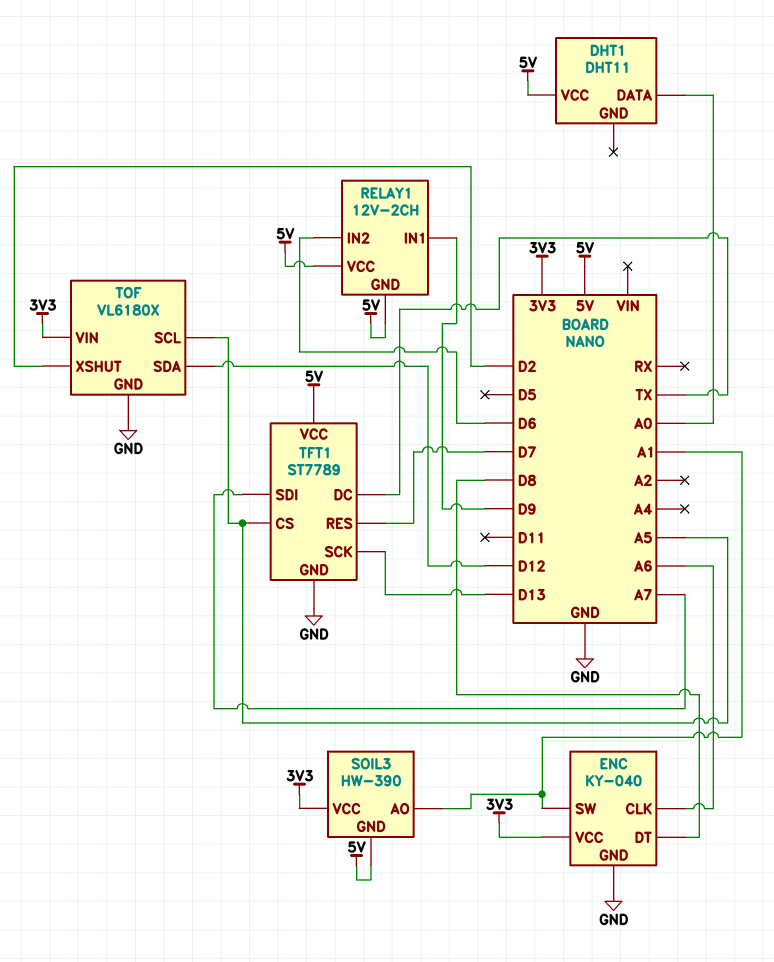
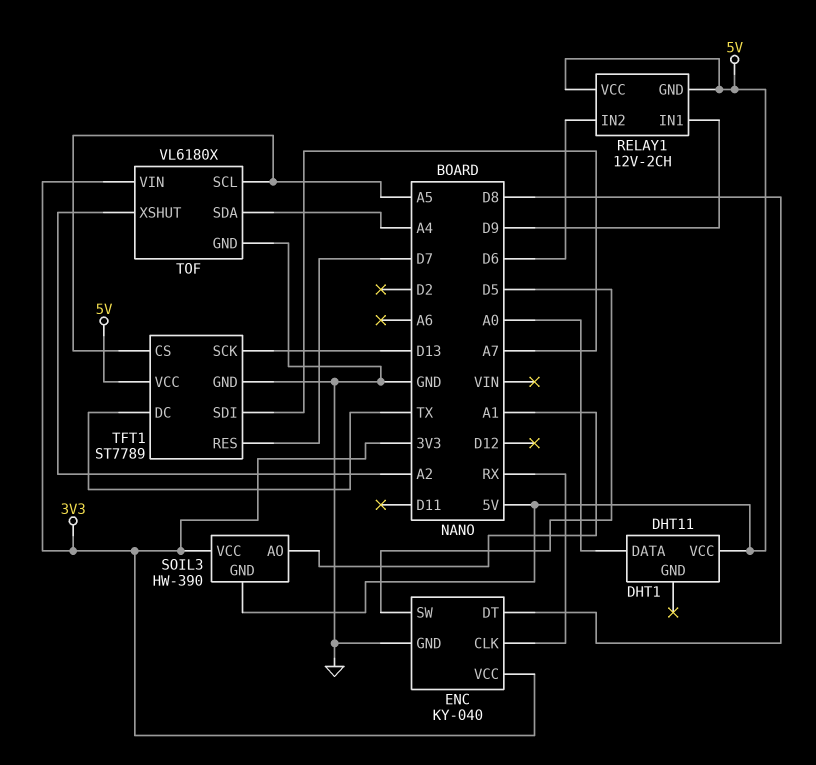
ENC pin CLK: A6 -> RX
ENC pin SW: A1 -> D5
TOF pin SDA: D12 -> A4
TOF pin XSHUT: D2 -> A2

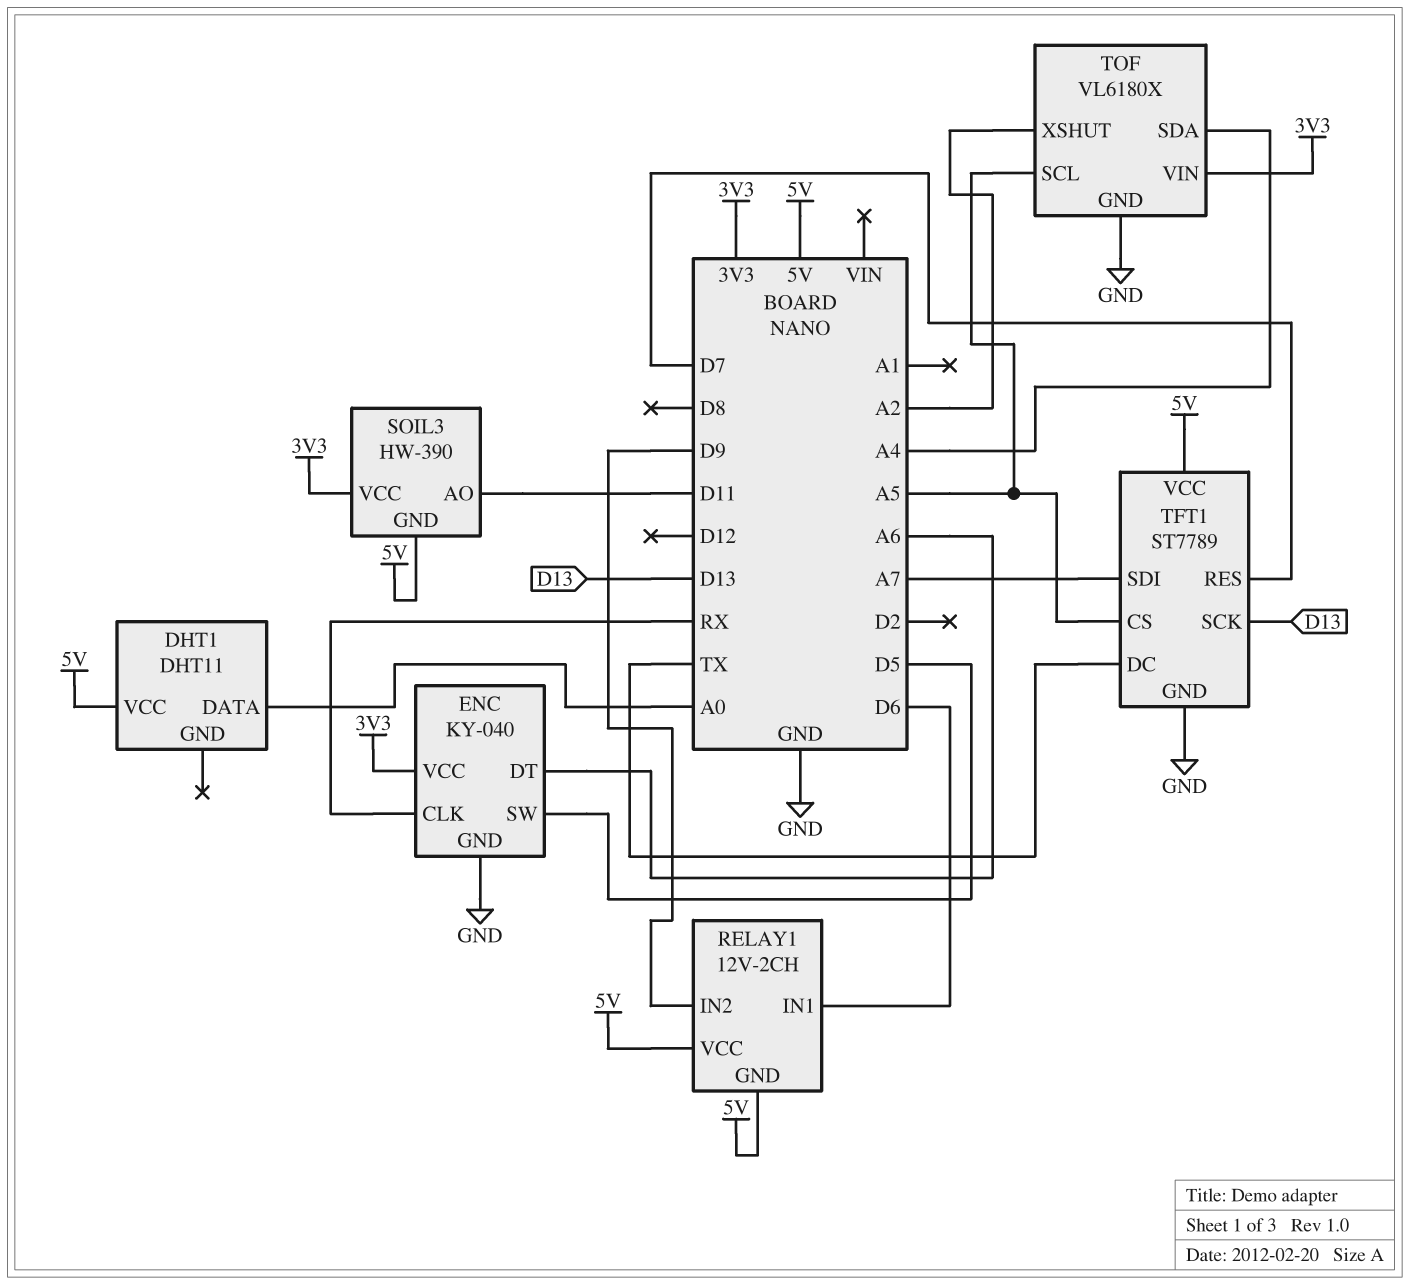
ENC pin DT: D8 -> A6
RELAY1 pin IN1: D9 -> D6
RELAY1 pin IN2: D6 -> D9
SOIL3 pin AO: A1 -> D11

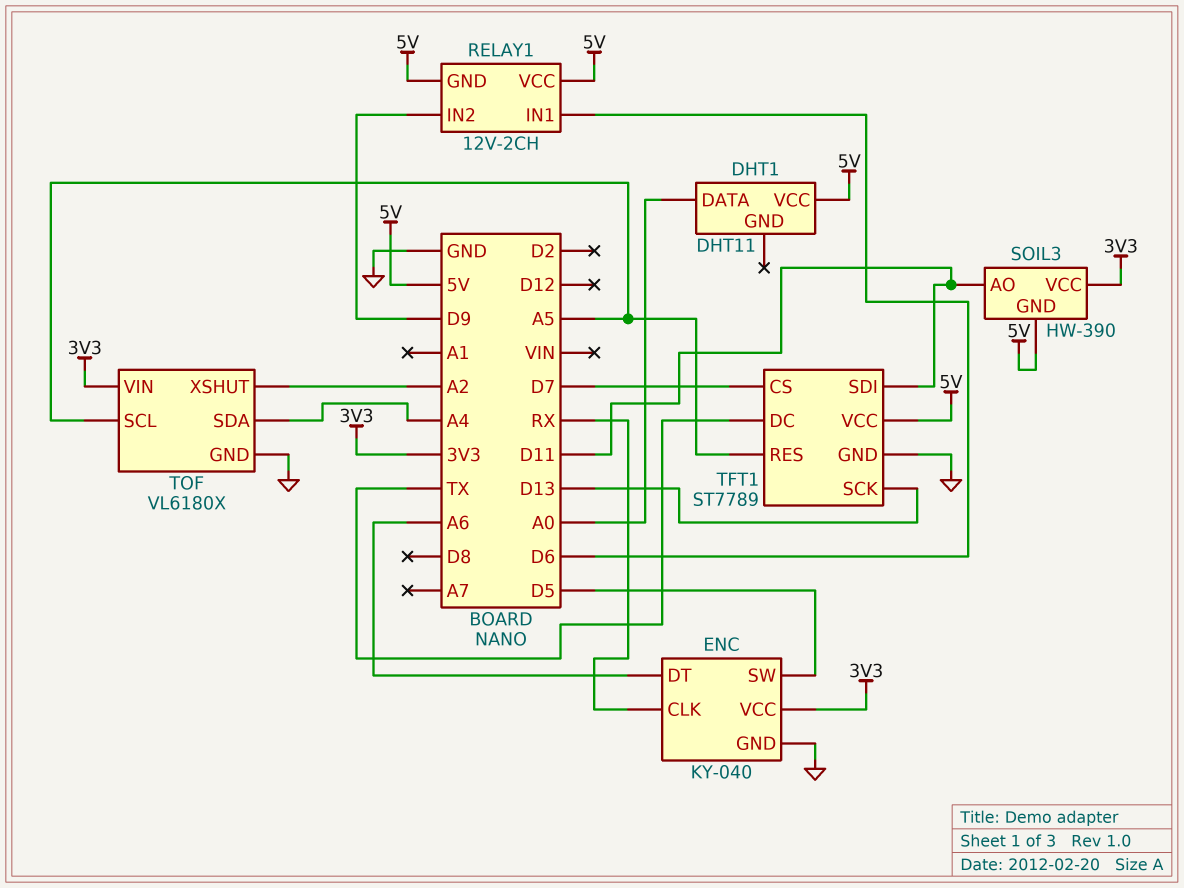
TFT1 pin CS: A5 -> D7
TFT1 pin RES: D7 -> A5
TFT1 pin SDI: A7 -> D11

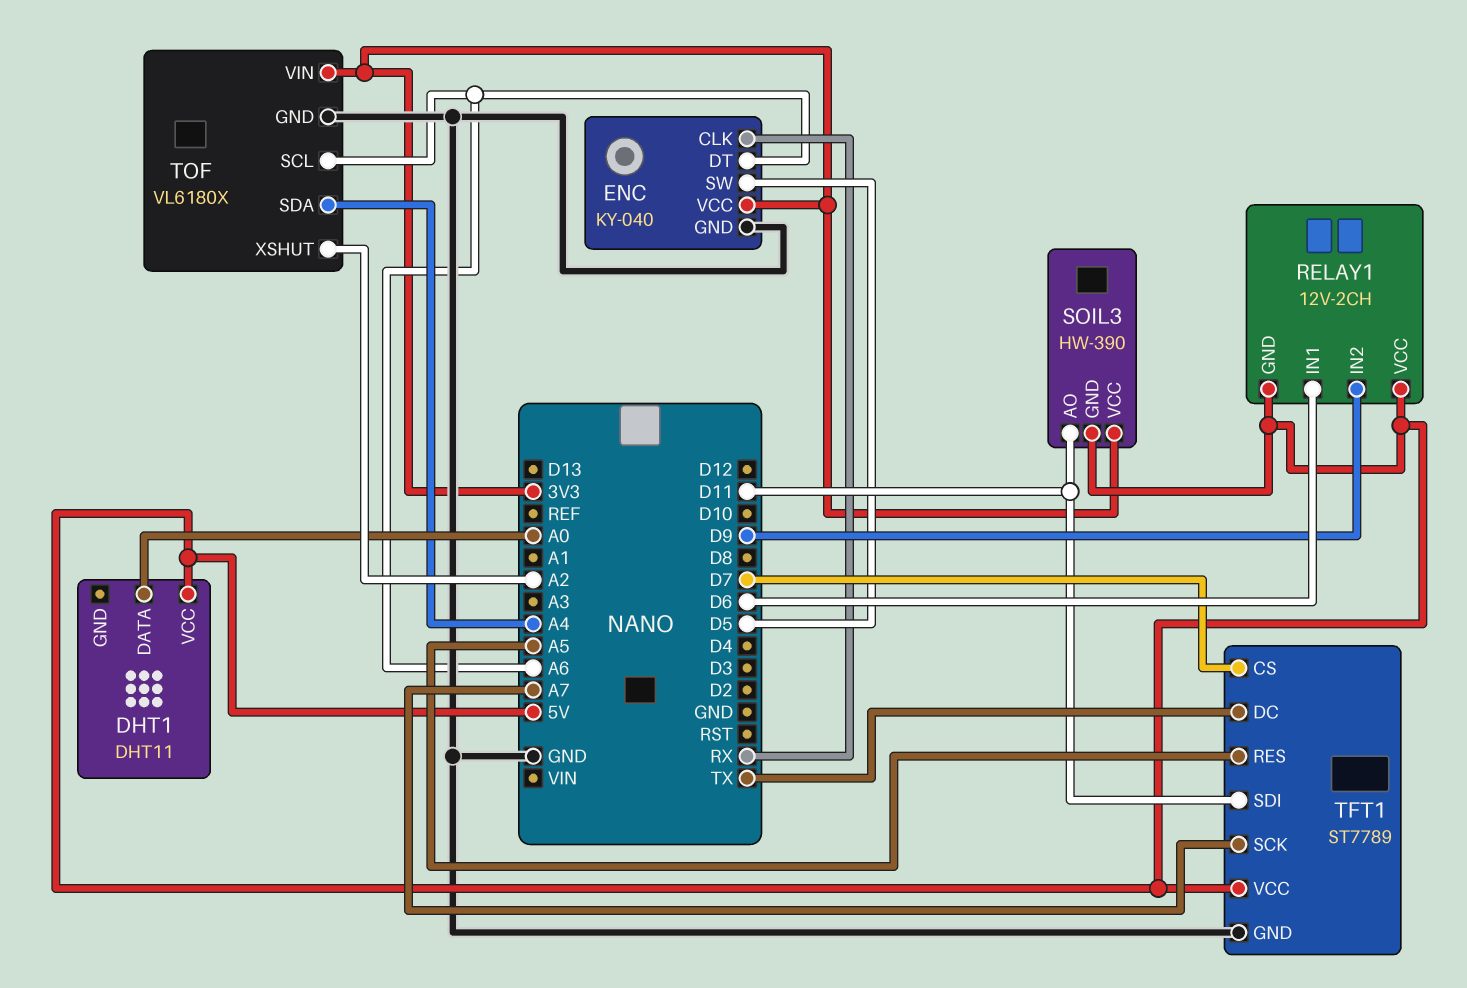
TFT1 pin SCK: D13 -> A7
TOF pin SCL: A5 -> A6

